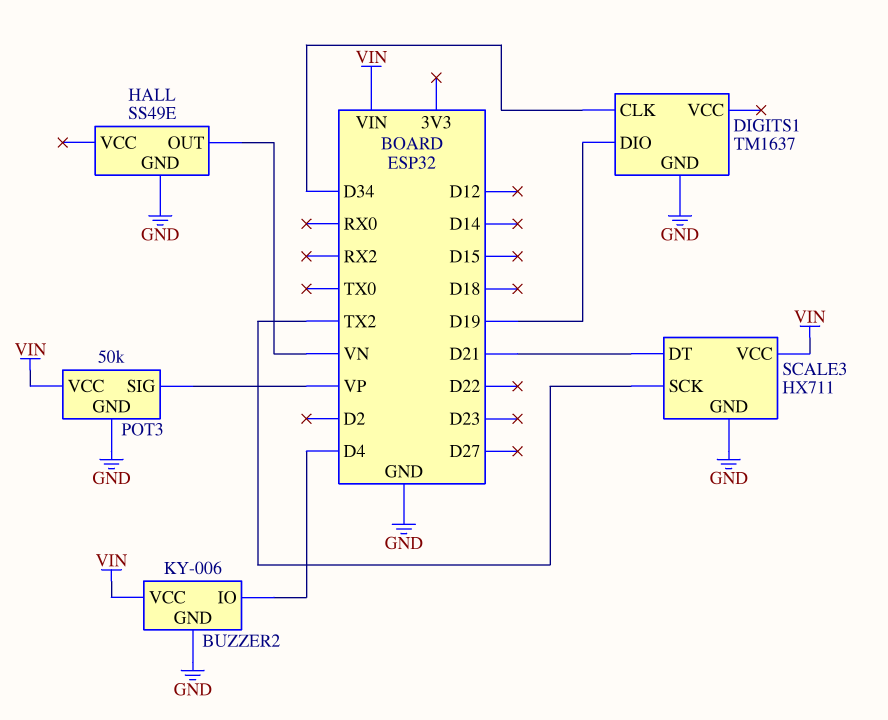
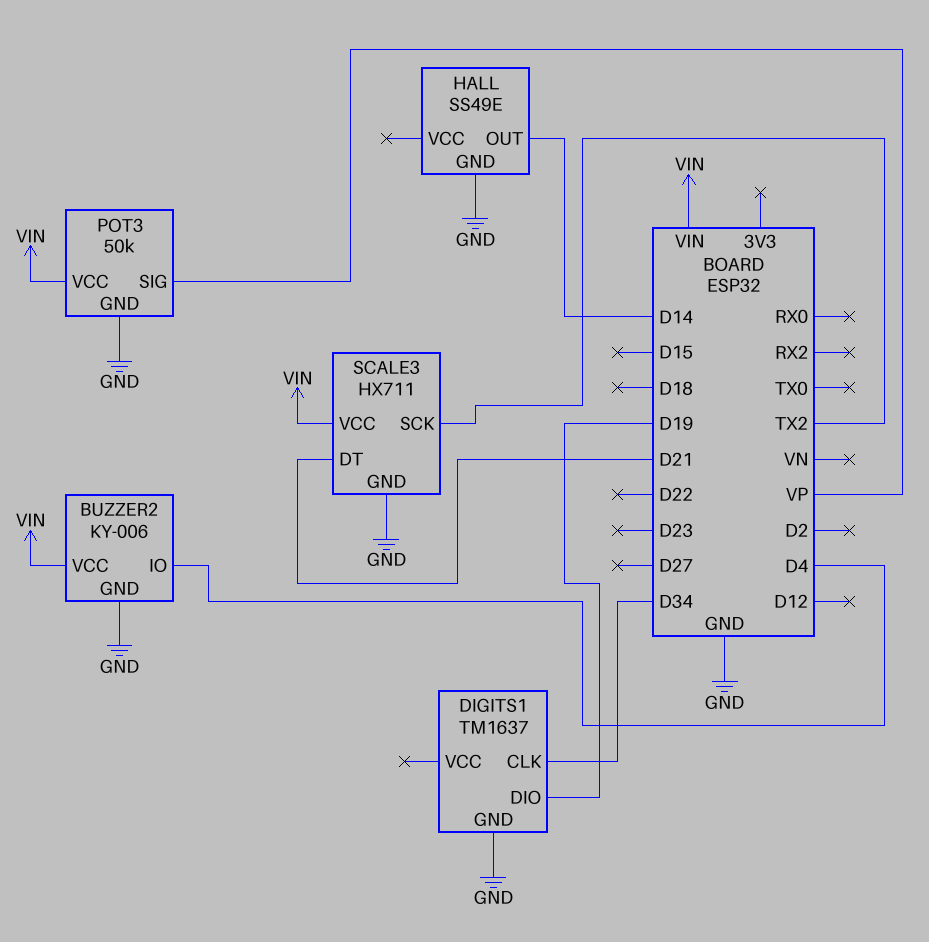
HALL pin OUT: VN -> D14

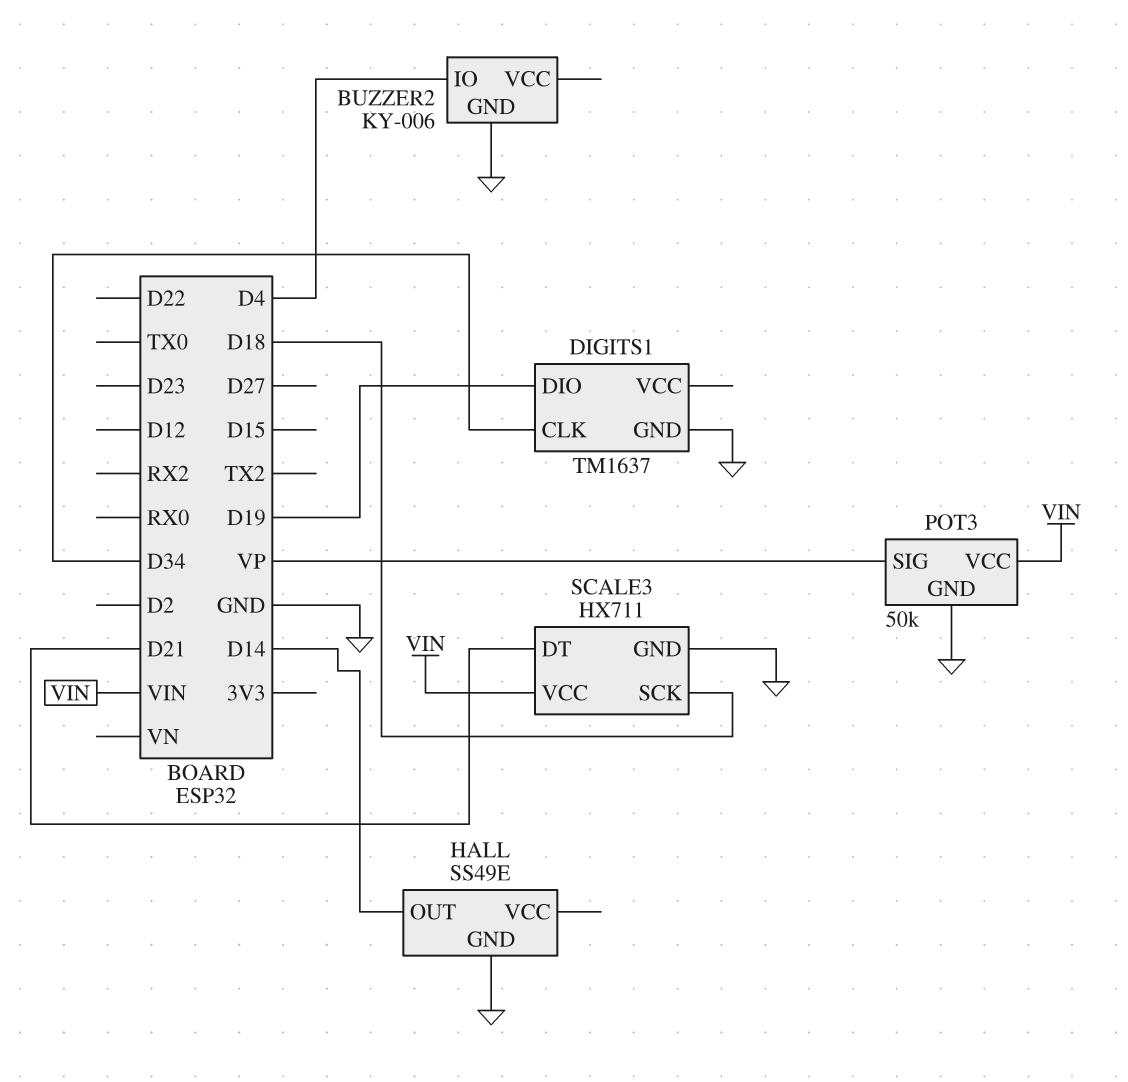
BUZZER2 pin VCC: VIN -> none
SCALE3 pin SCK: TX2 -> D18

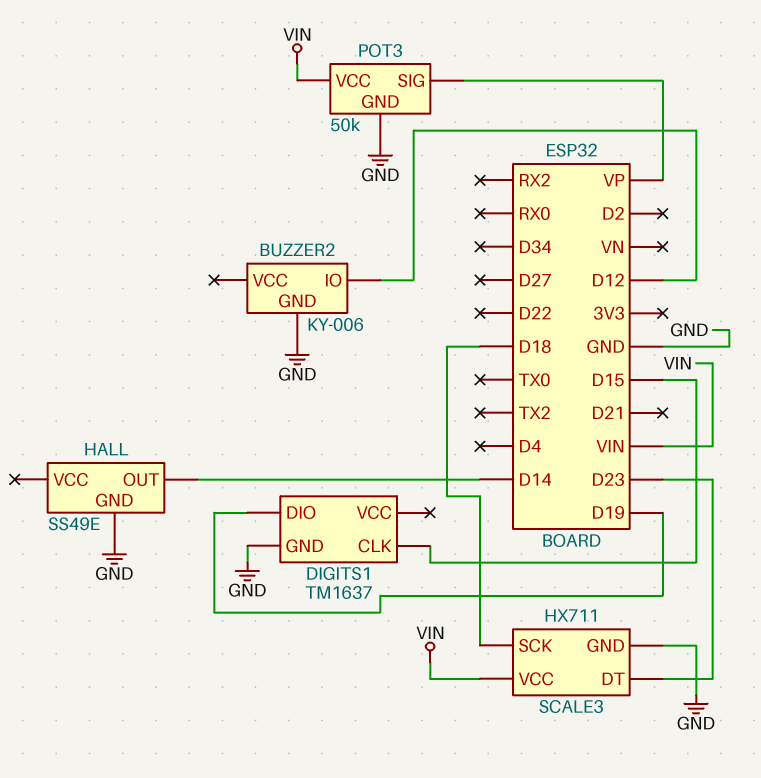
BUZZER2 pin IO: D4 -> D12
DIGITS1 pin CLK: D34 -> D15
SCALE3 pin DT: D21 -> D23

